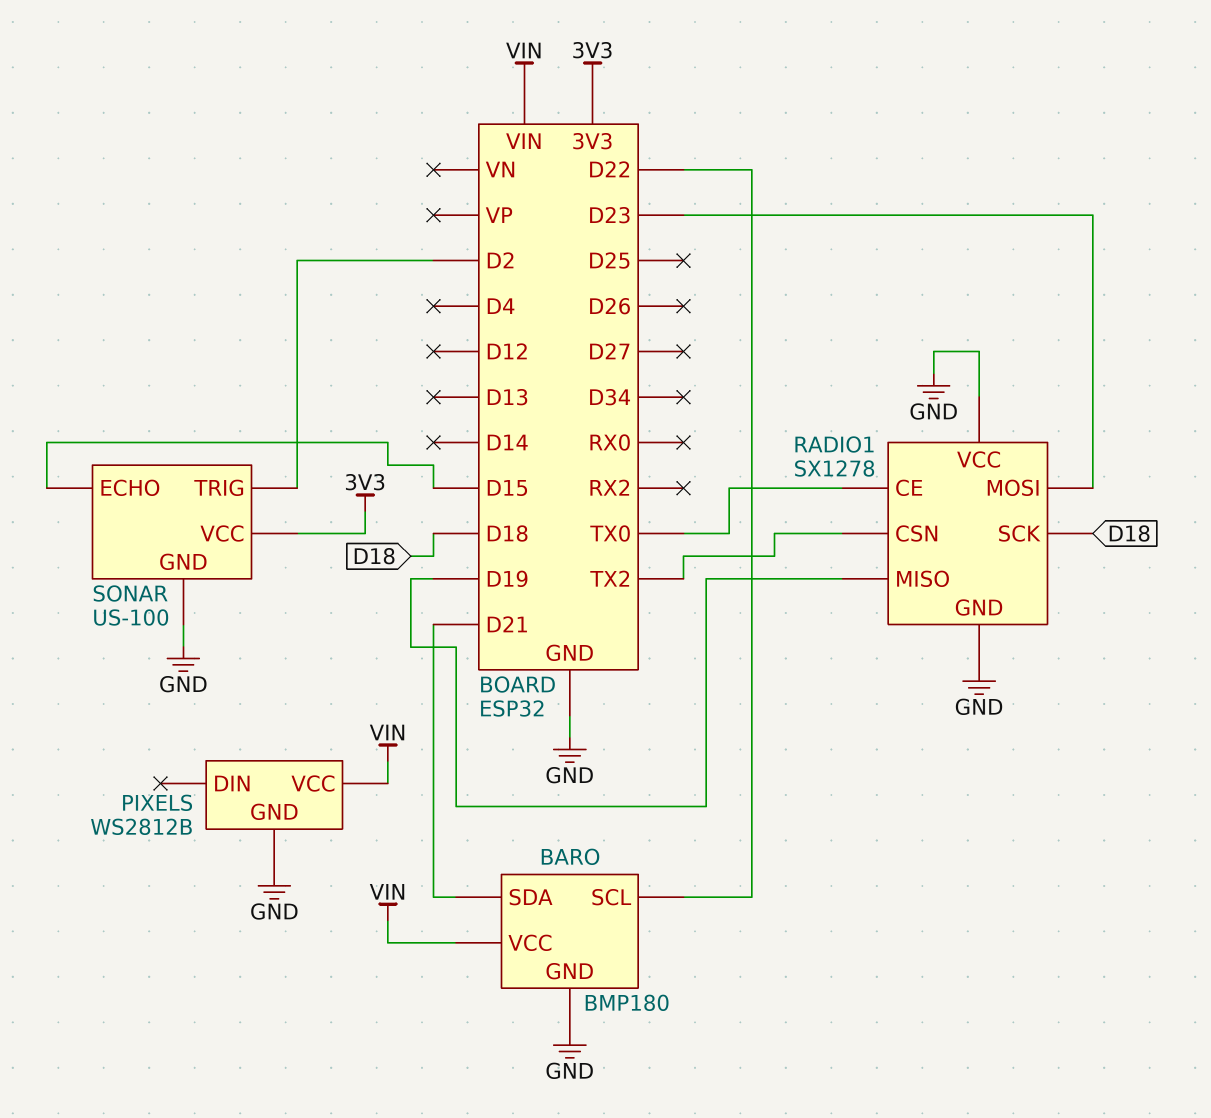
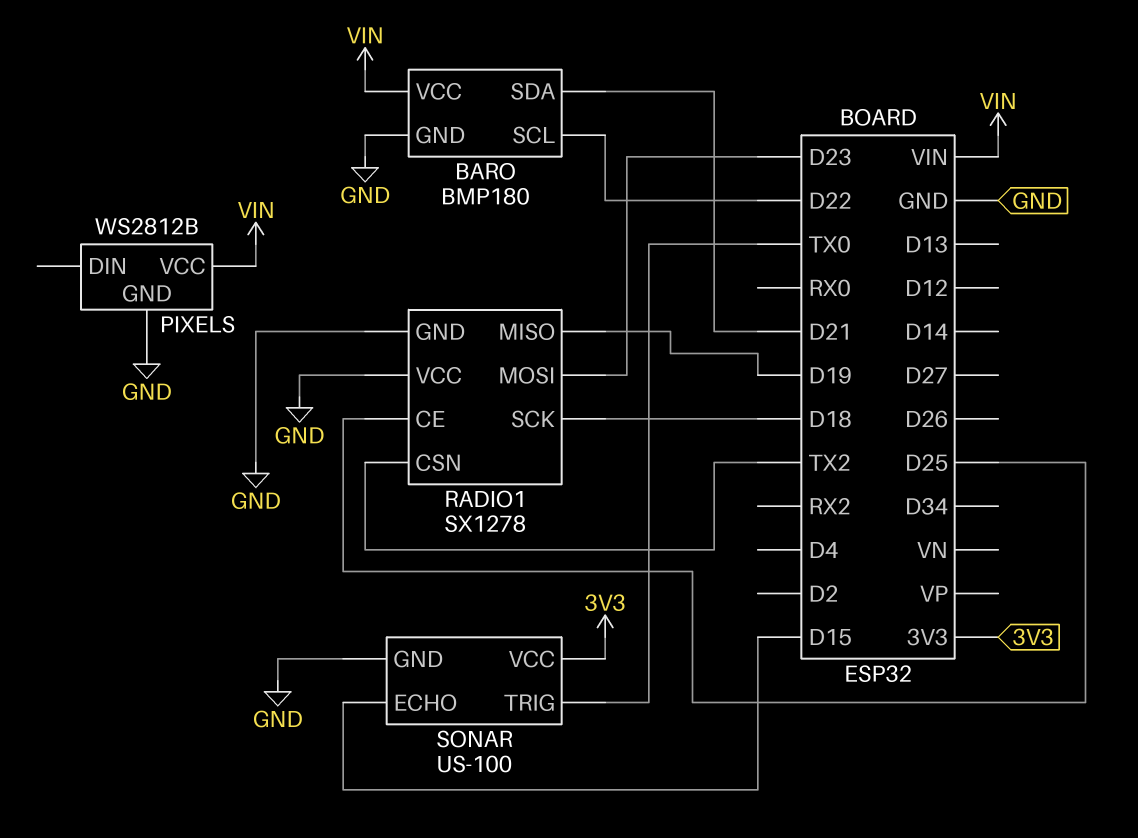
RADIO1 pin CE: TX0 -> D25
SONAR pin TRIG: D2 -> TX0

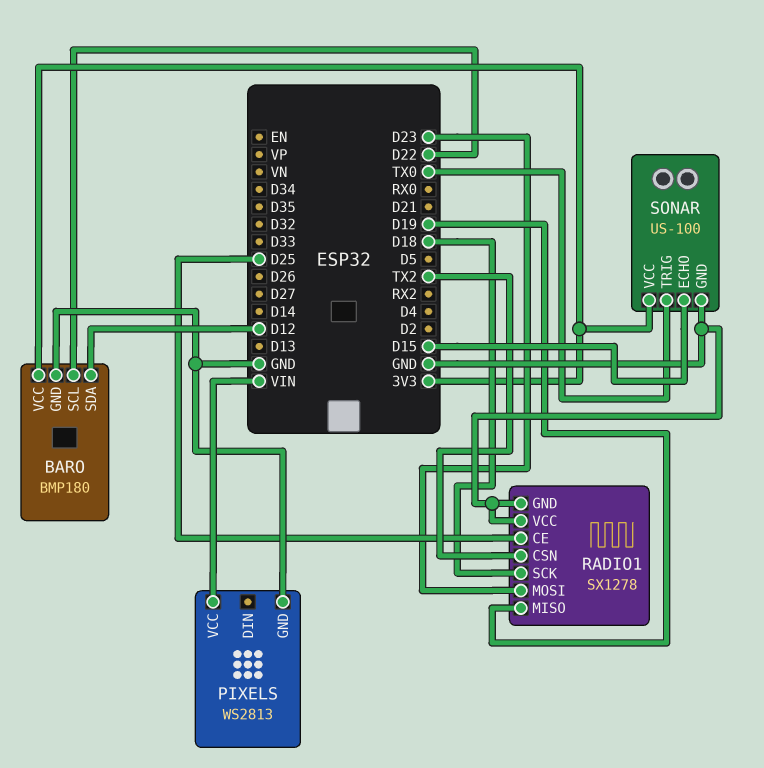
BARO pin SDA: D21 -> D12
BARO pin VCC: VIN -> 3V3
PIXELS: WS2812B -> WS2813

